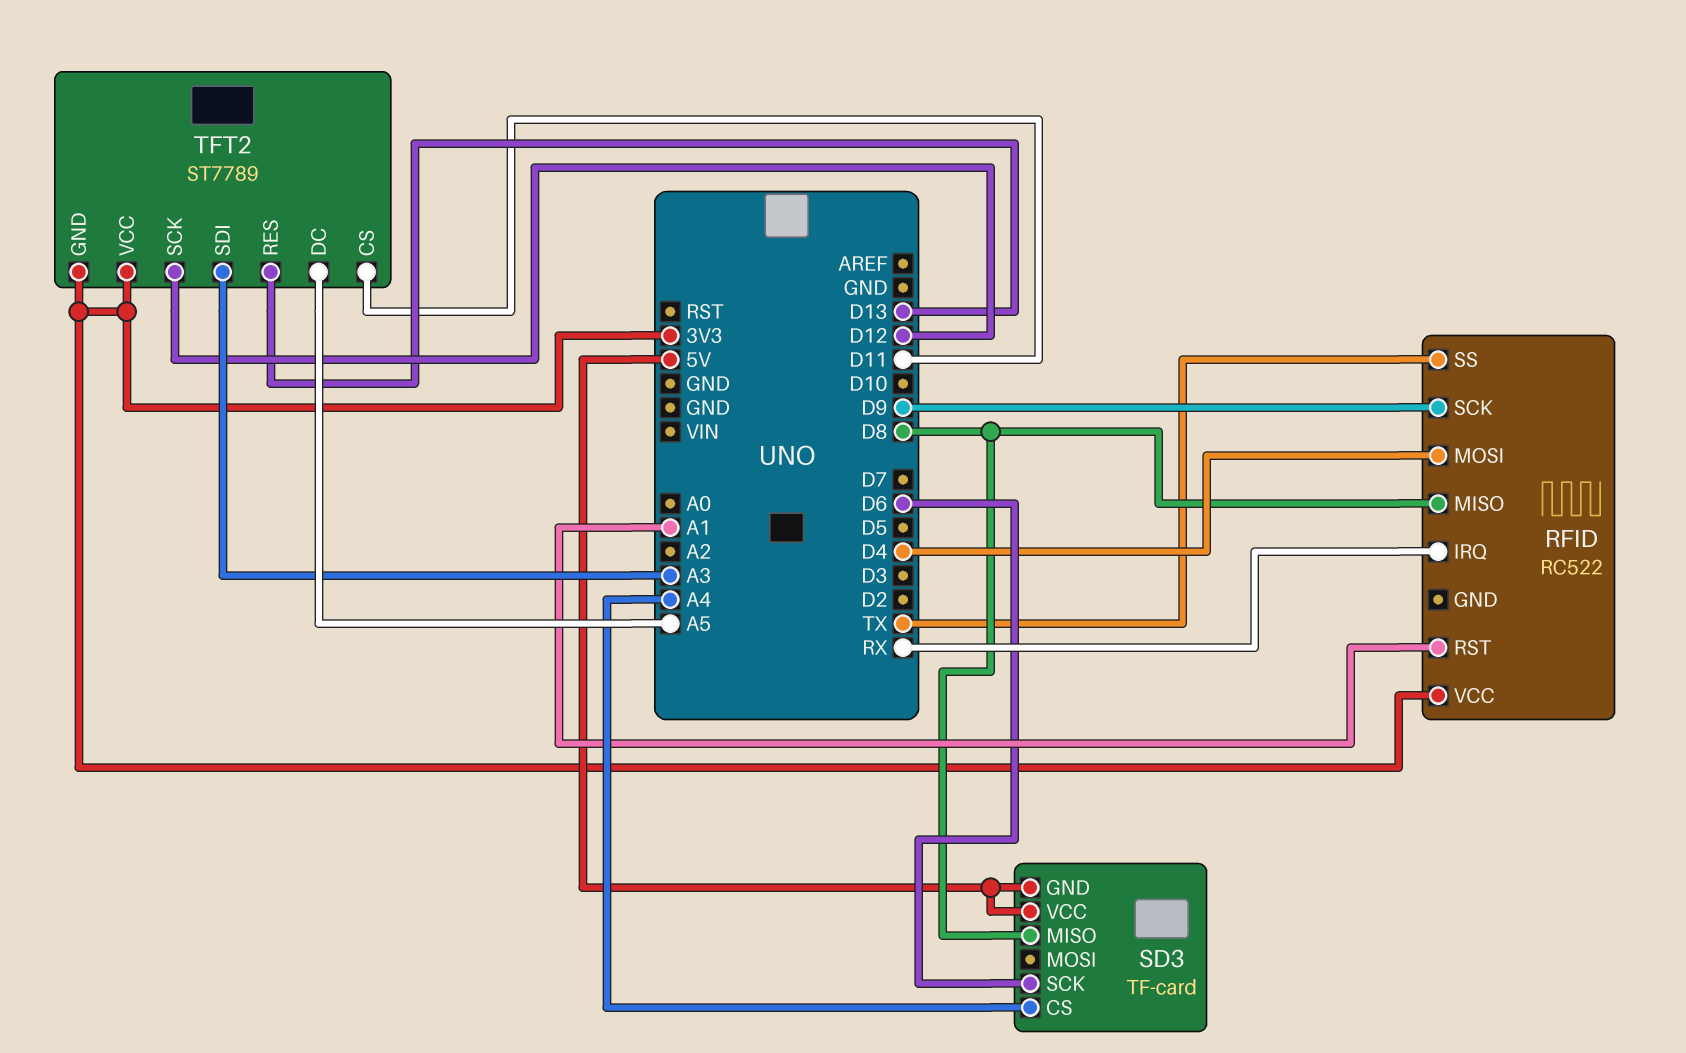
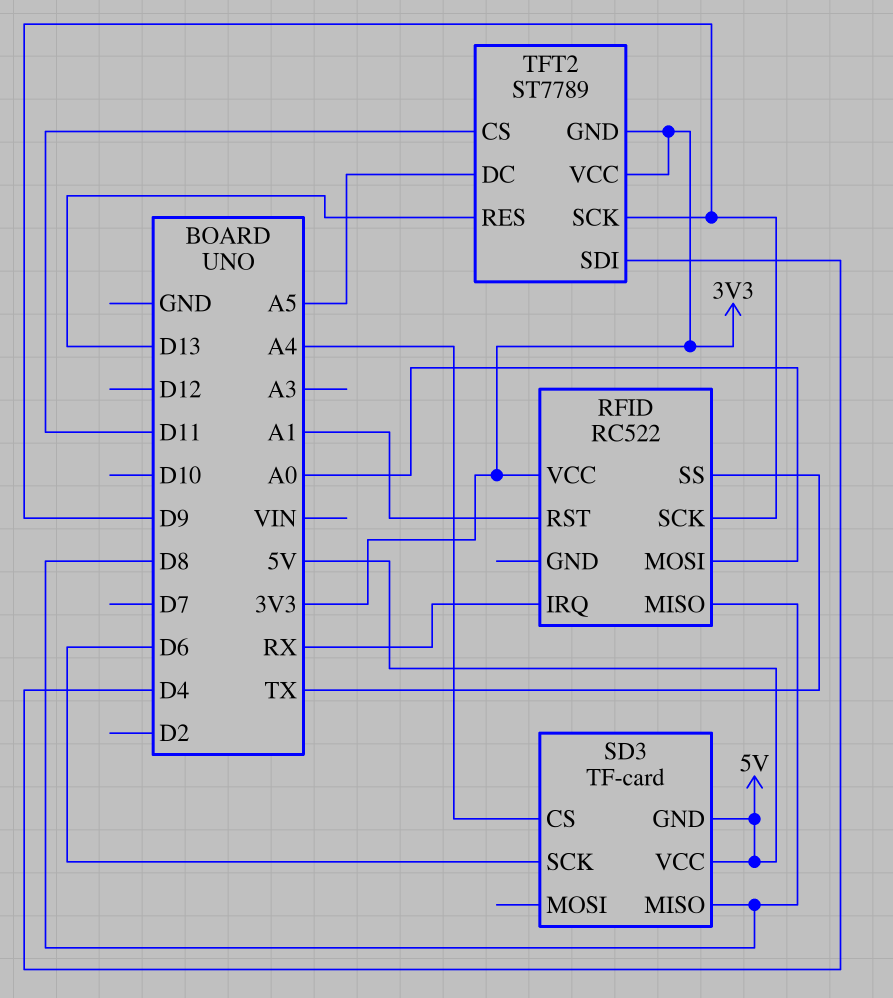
RFID pin MOSI: D4 -> A0
TFT2 pin SCK: D12 -> D9
TFT2 pin SDI: A3 -> D4

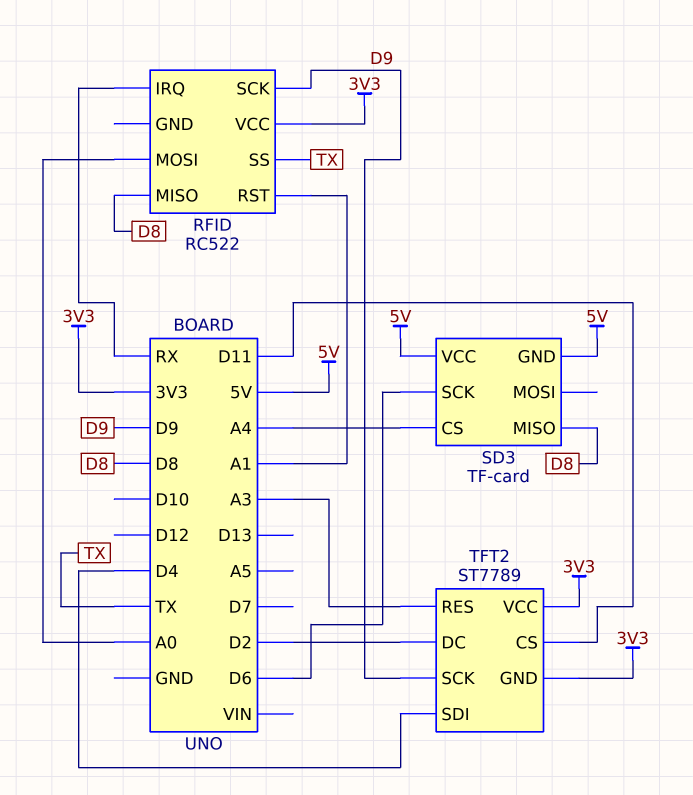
TFT2 pin DC: A5 -> D2
TFT2 pin RES: D13 -> A3

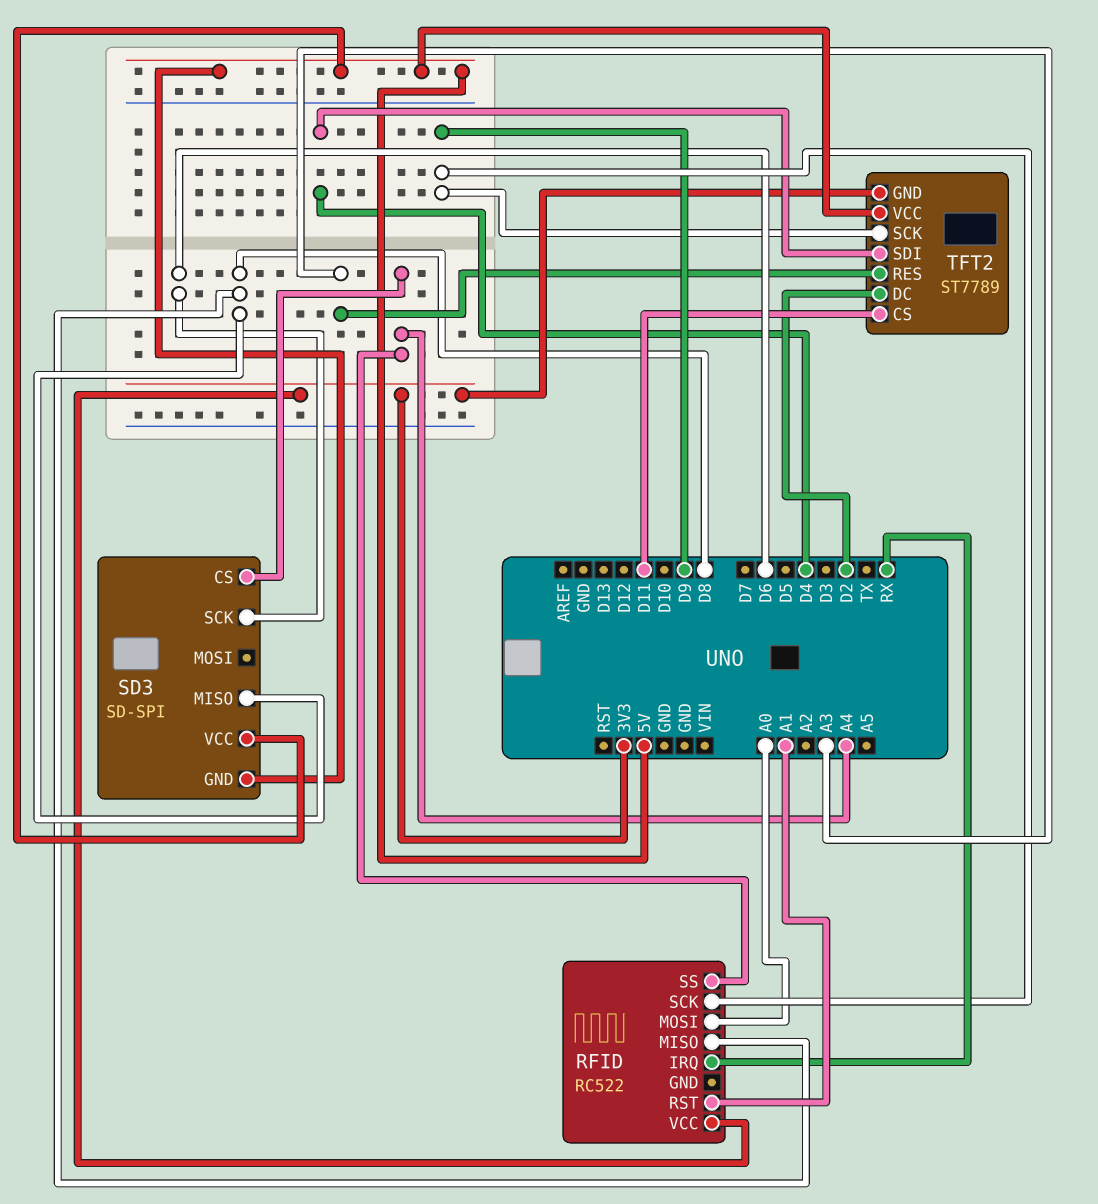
RFID pin SS: TX -> A4
SD3: TF-card -> SD-SPI
TFT2 pin VCC: 3V3 -> 5V

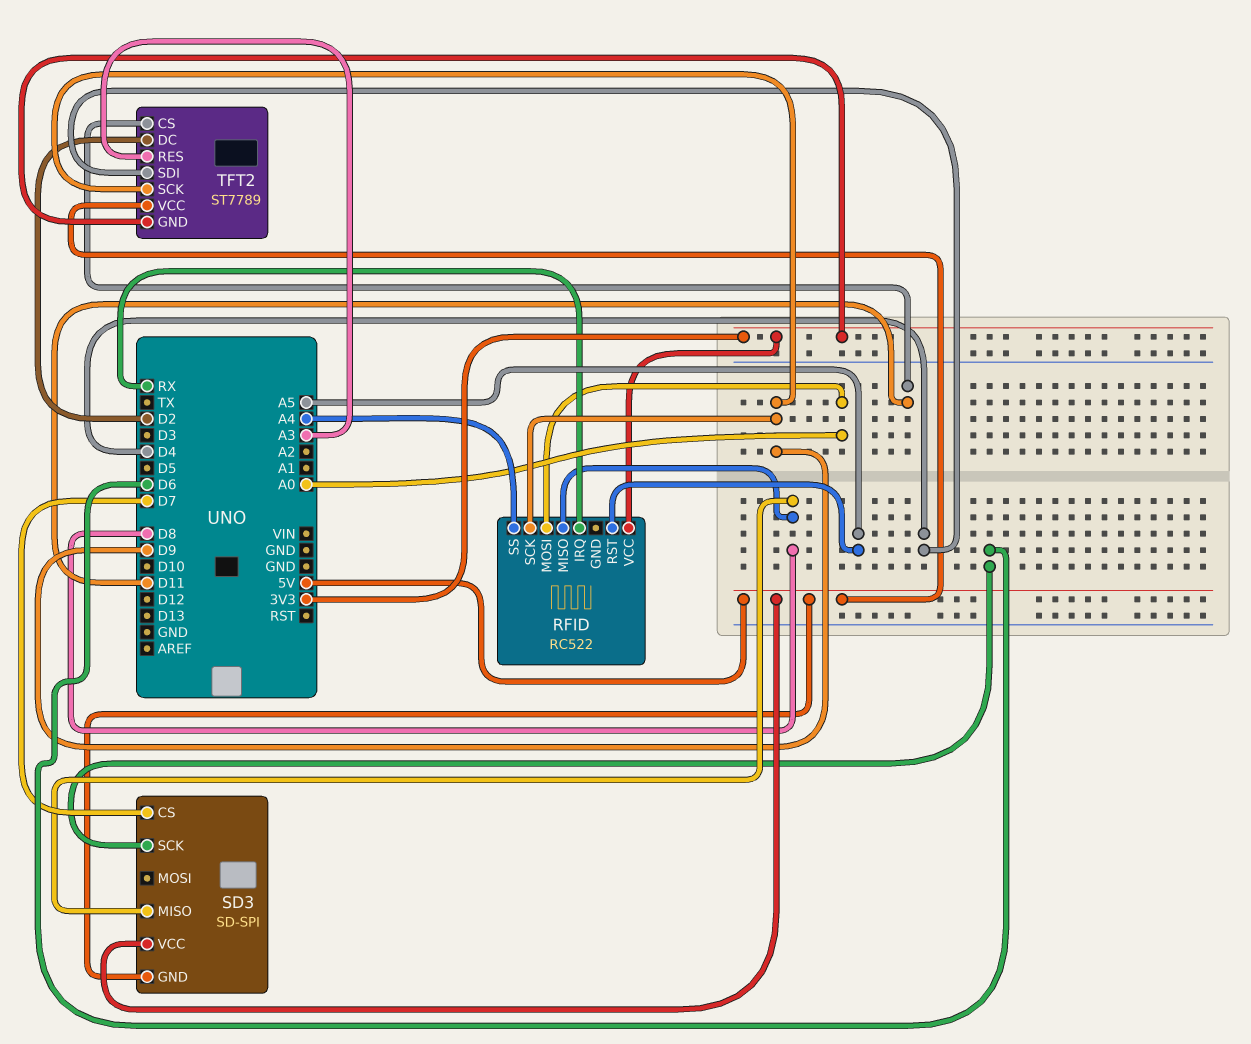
RFID pin RST: A1 -> A5
SD3 pin CS: A4 -> D7

